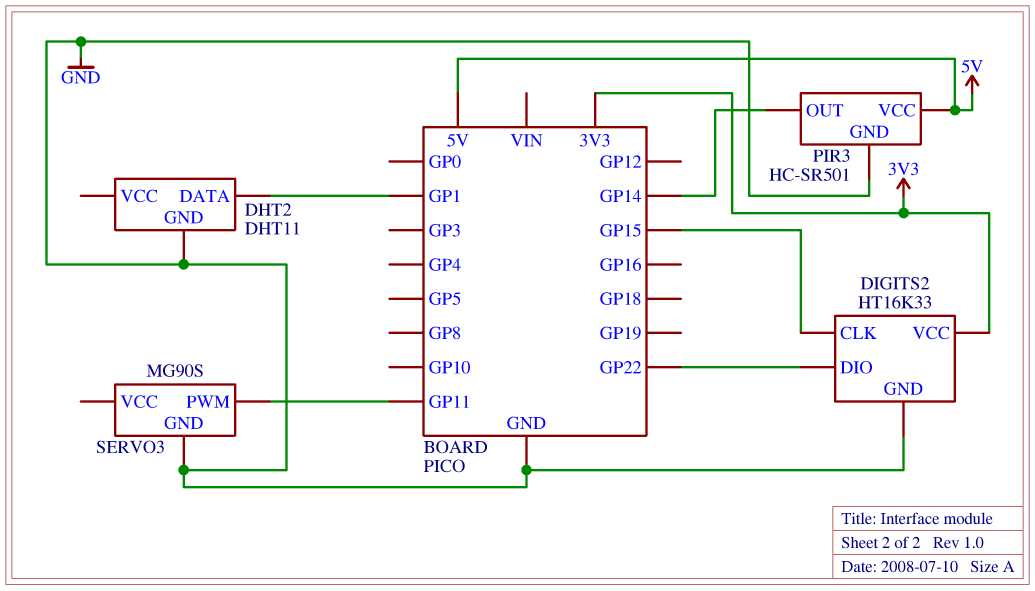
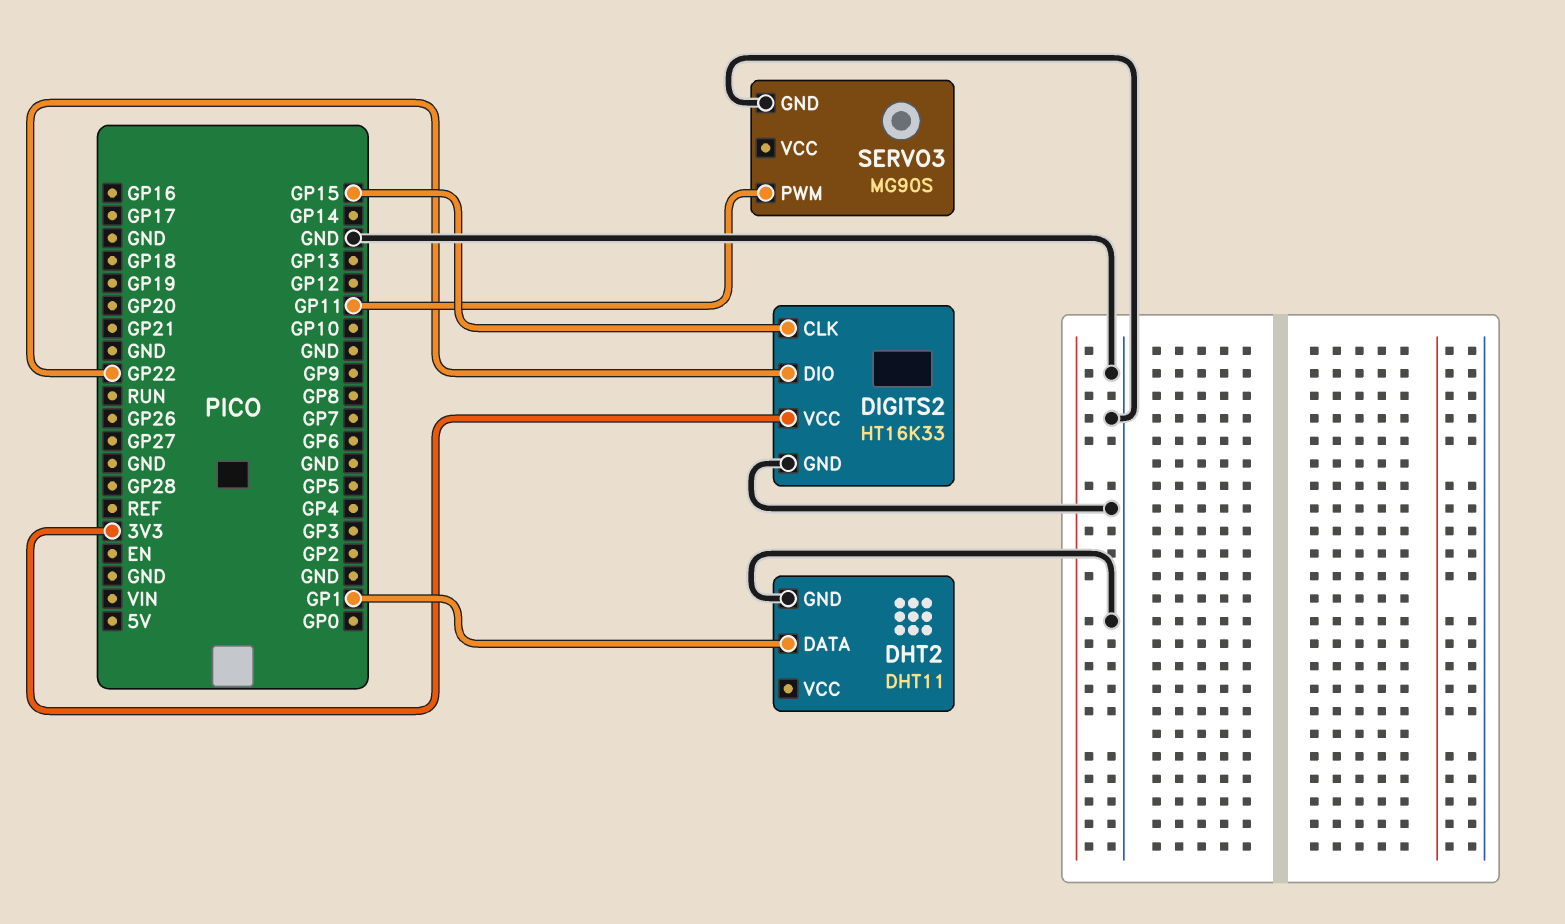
PIR3: HC-SR501 -> none
PIR3 pin GND: GND -> none
PIR3 pin OUT: GP14 -> none
PIR3 pin VCC: 5V -> none

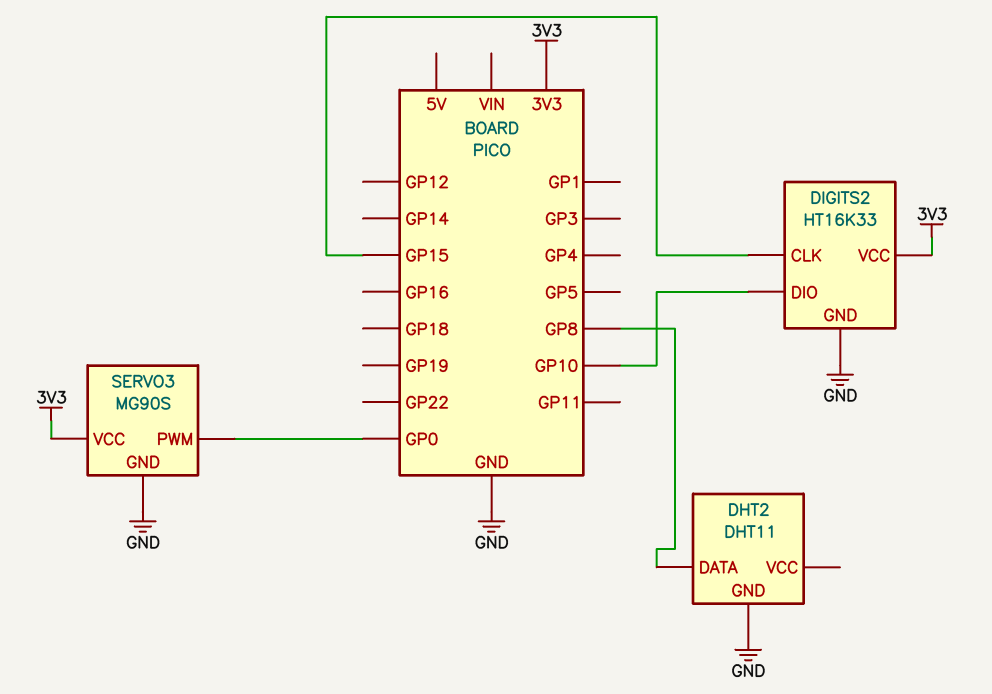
DHT2 pin DATA: GP1 -> GP8
DIGITS2 pin DIO: GP22 -> GP10
SERVO3 pin PWM: GP11 -> GP0
SERVO3 pin VCC: none -> 3V3

